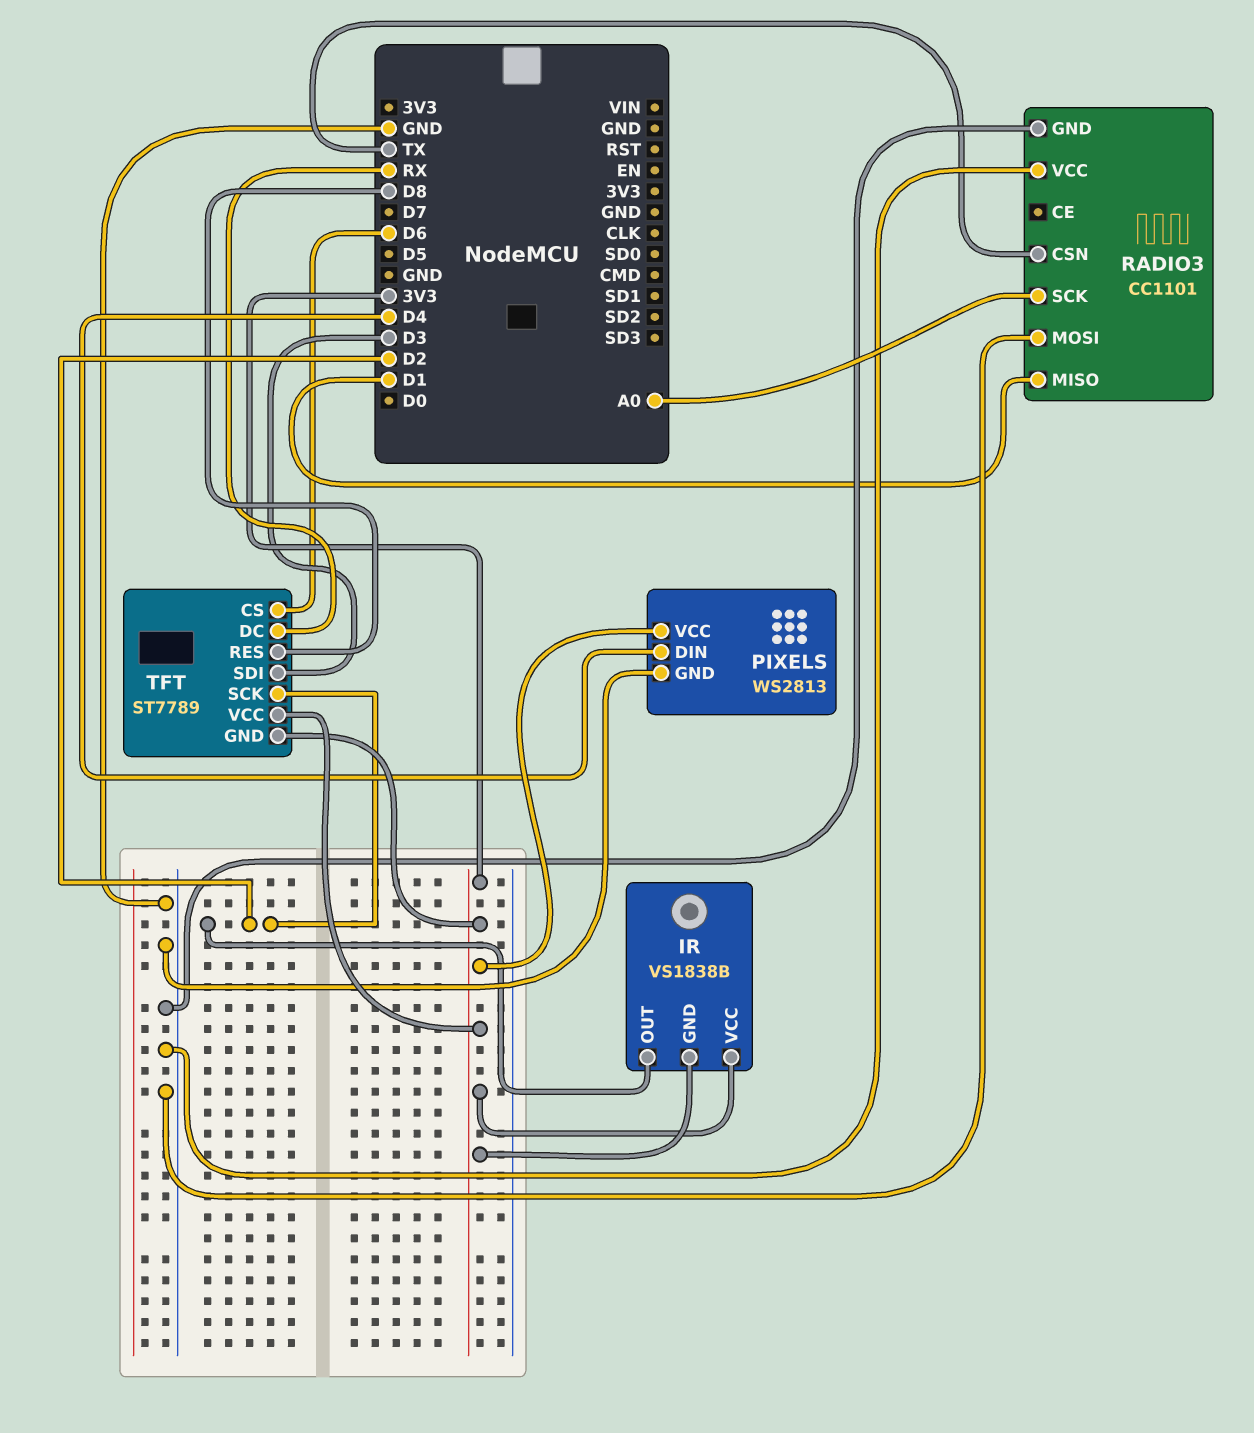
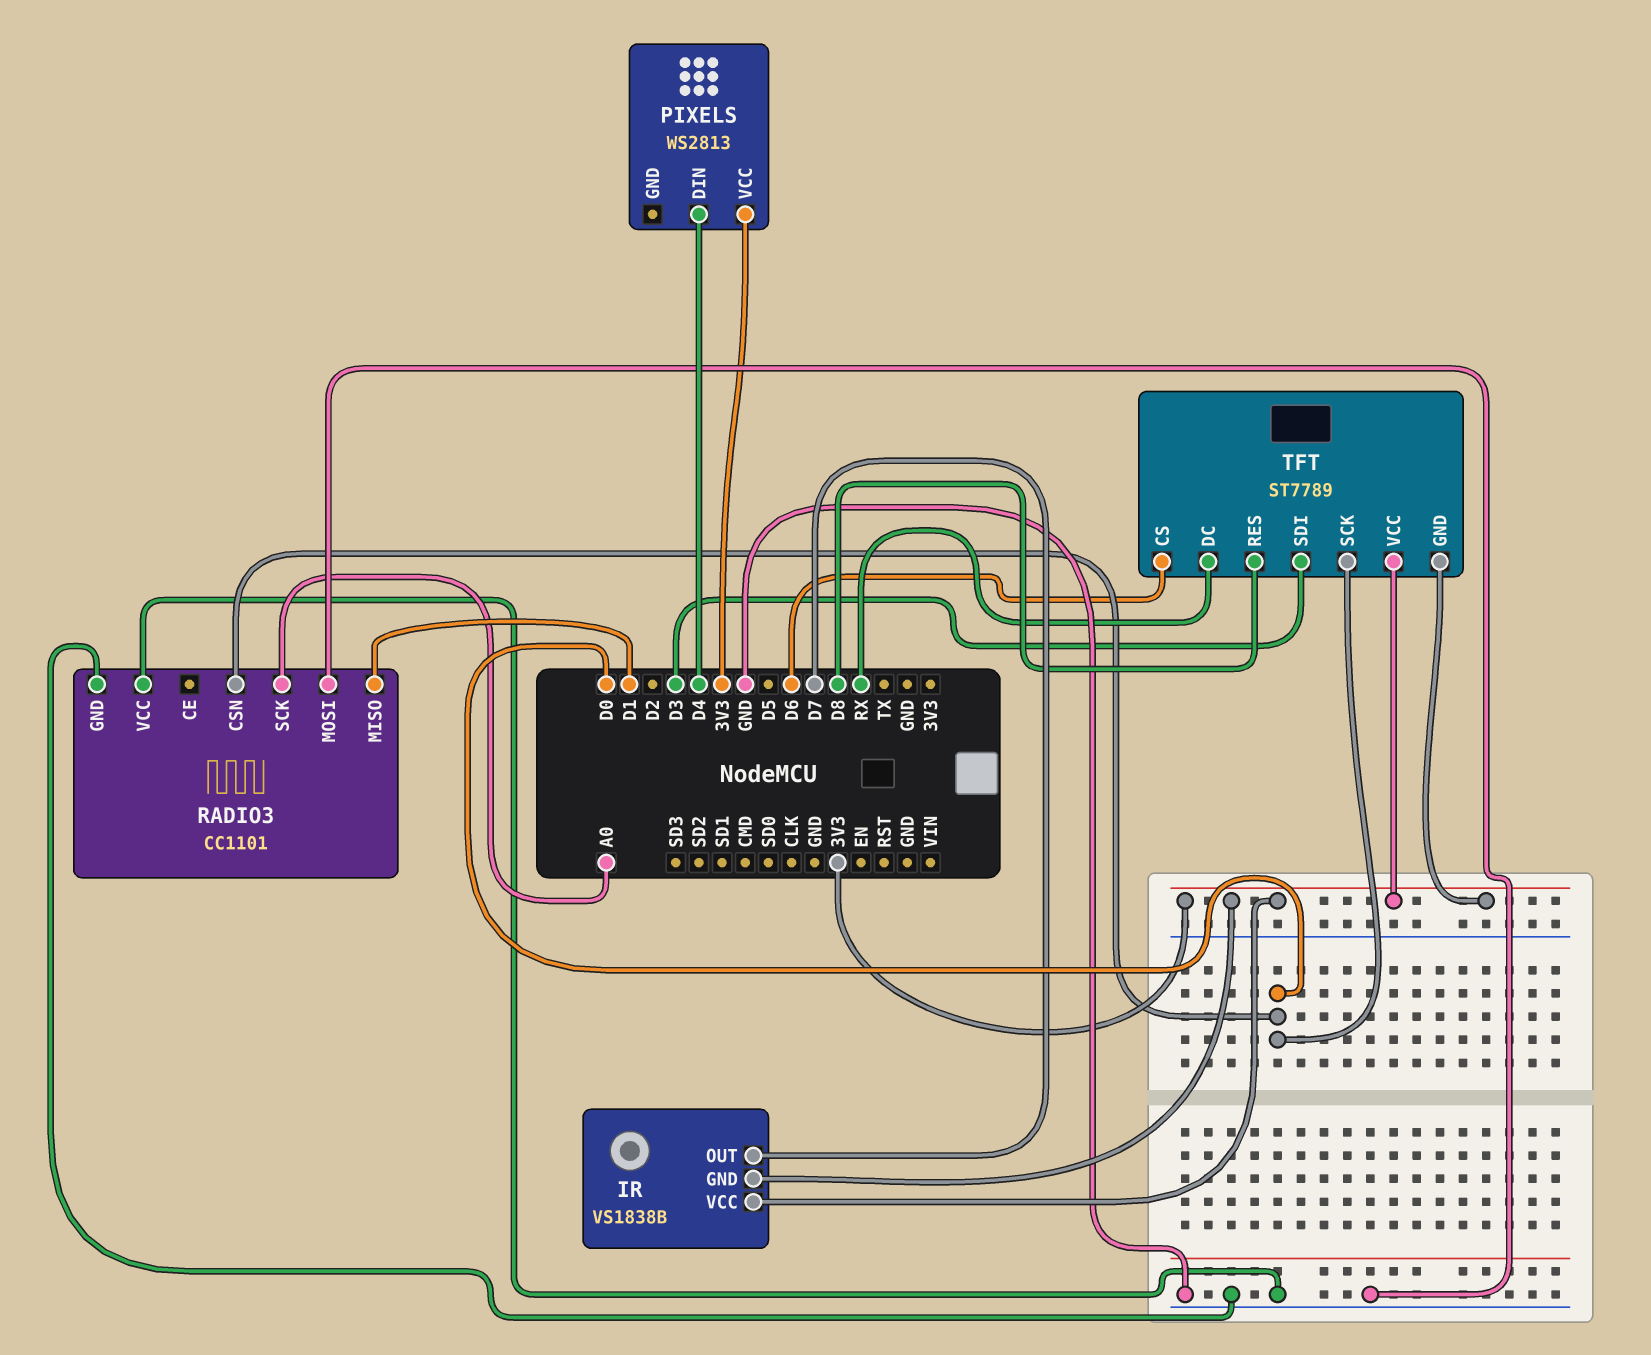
IR pin OUT: D2 -> D7
PIXELS pin GND: GND -> none
RADIO3 pin CSN: TX -> D0
TFT pin SCK: D2 -> D0

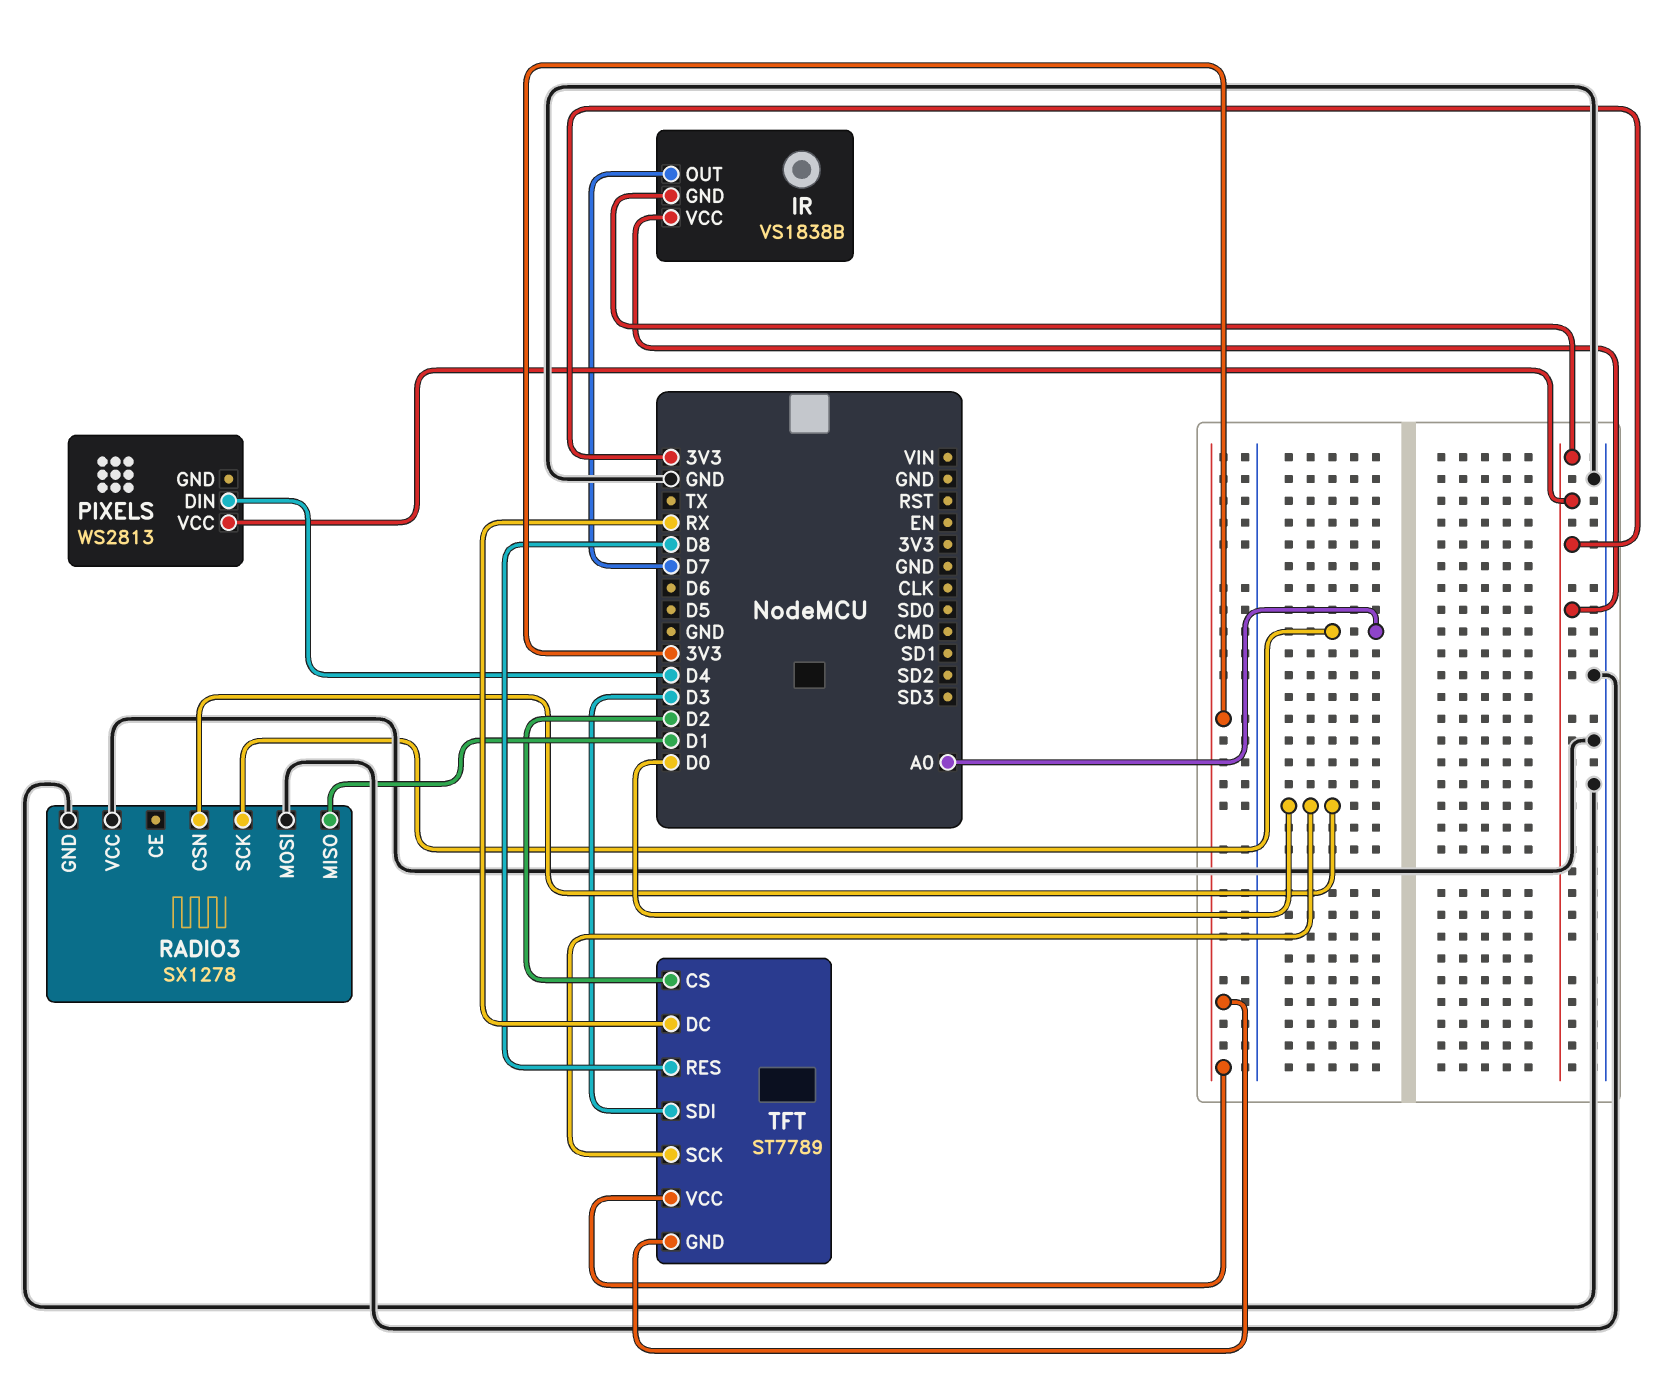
RADIO3: CC1101 -> SX1278
TFT pin CS: D6 -> D2

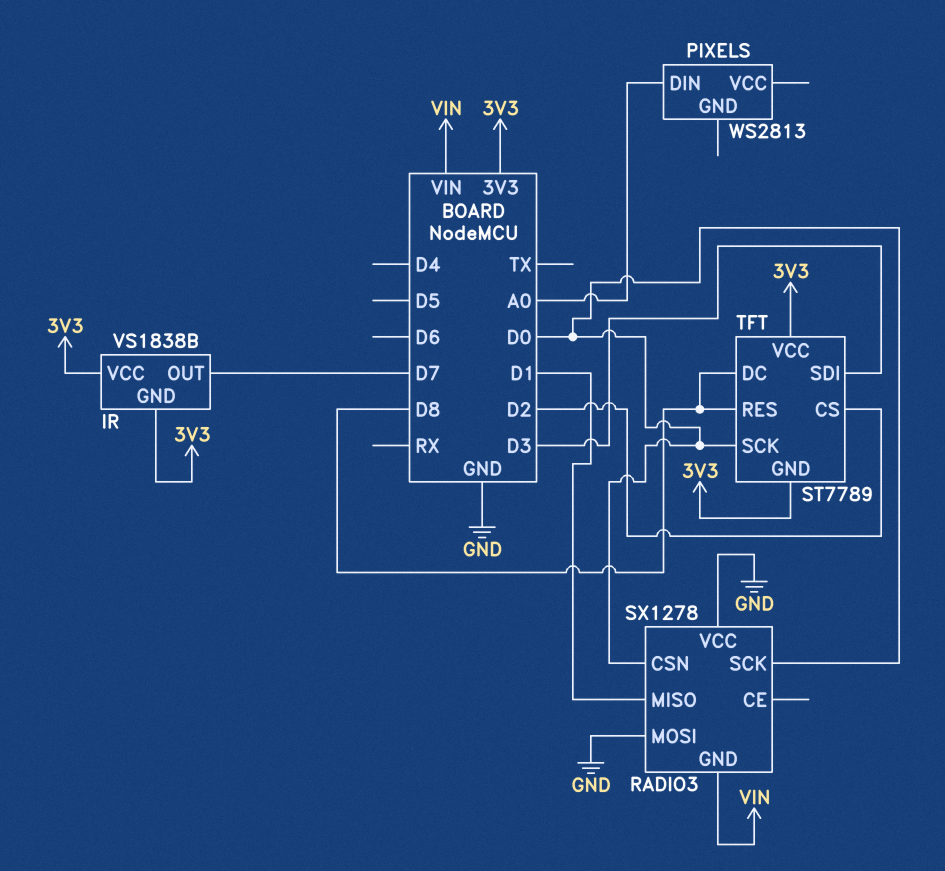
PIXELS pin DIN: D4 -> A0
PIXELS pin VCC: 3V3 -> none
RADIO3 pin GND: GND -> VIN
RADIO3 pin SCK: A0 -> D0
TFT pin DC: RX -> D8

